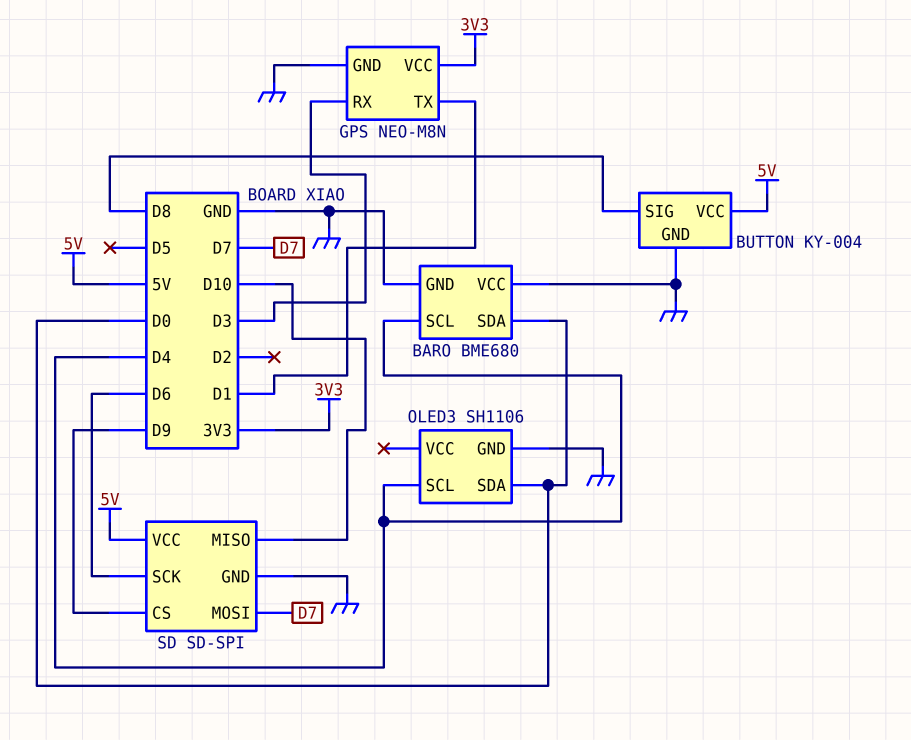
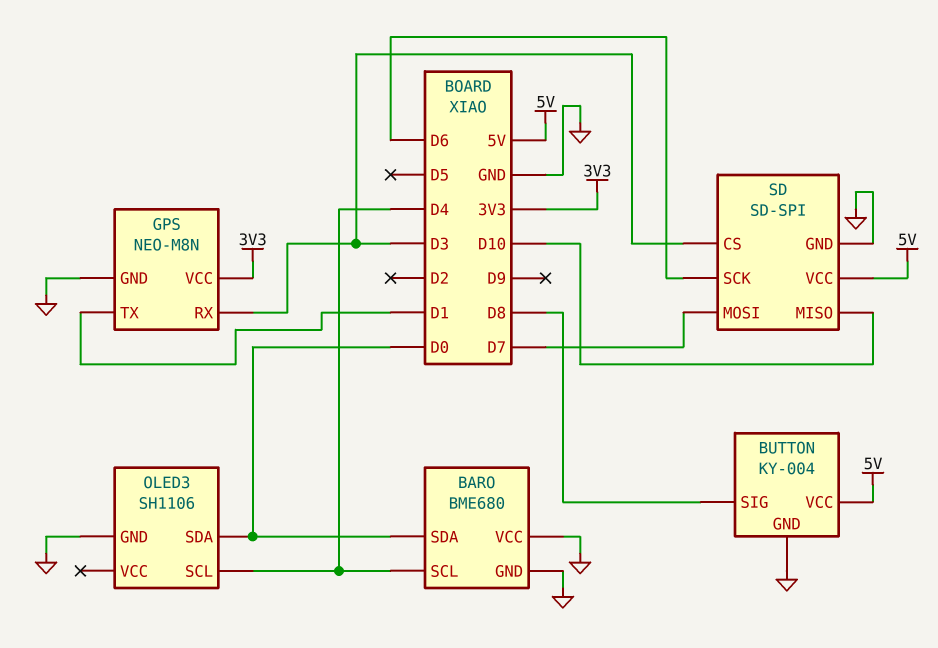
SD pin CS: D9 -> D3

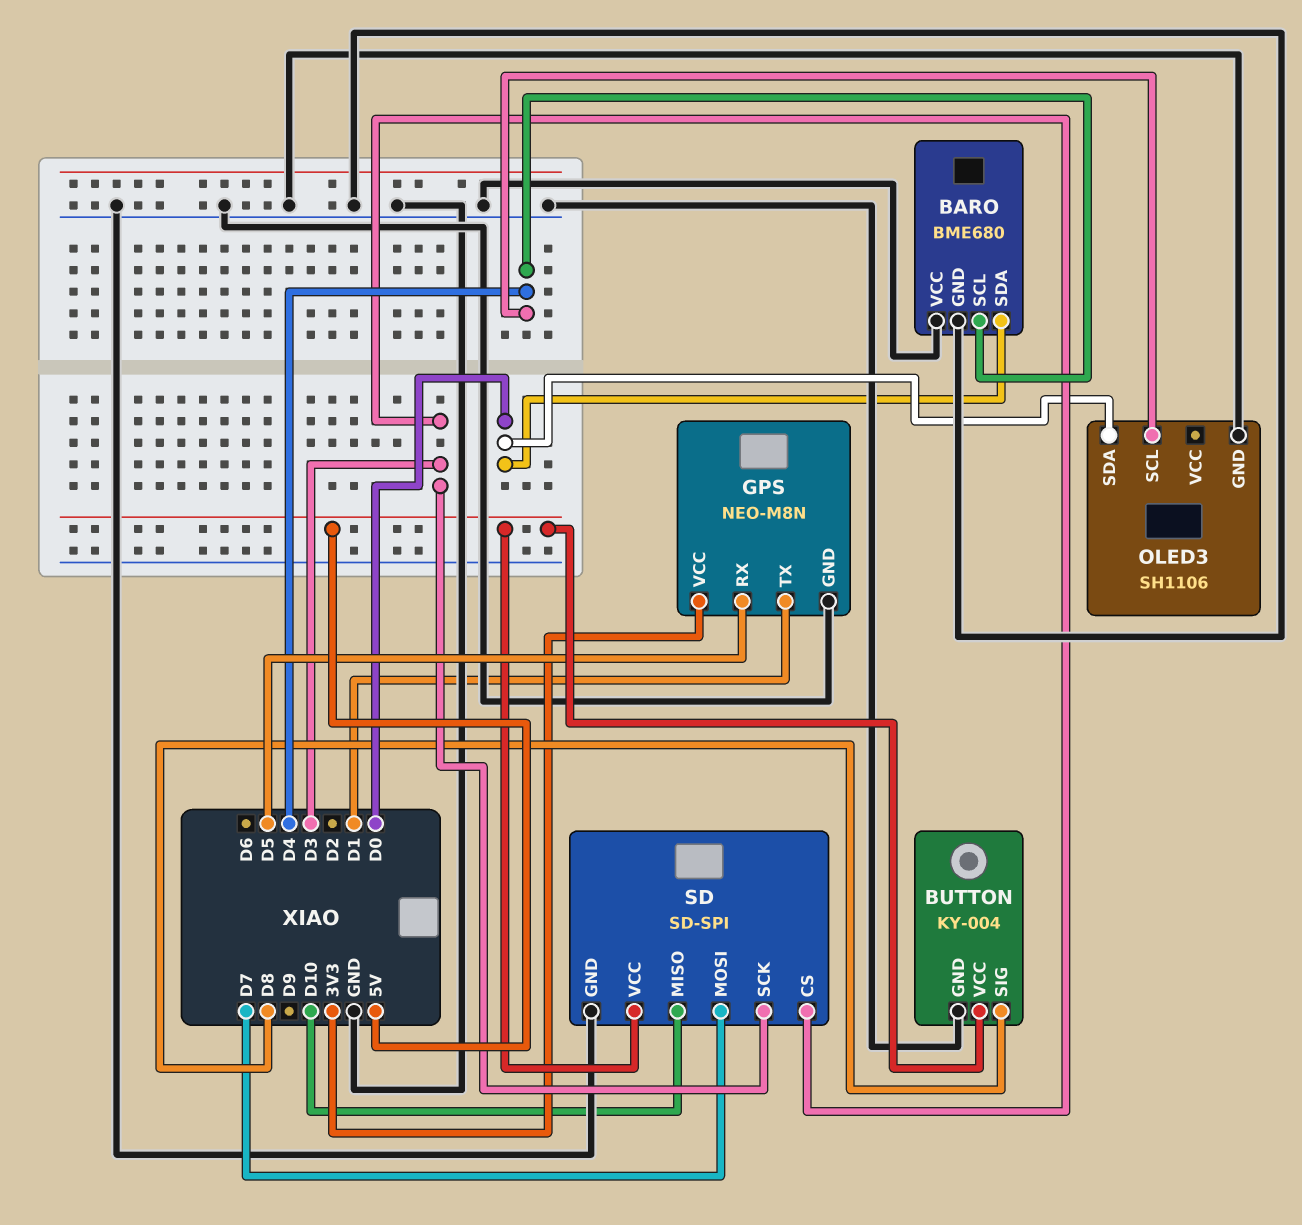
GPS pin RX: D3 -> D5
SD pin SCK: D6 -> D3

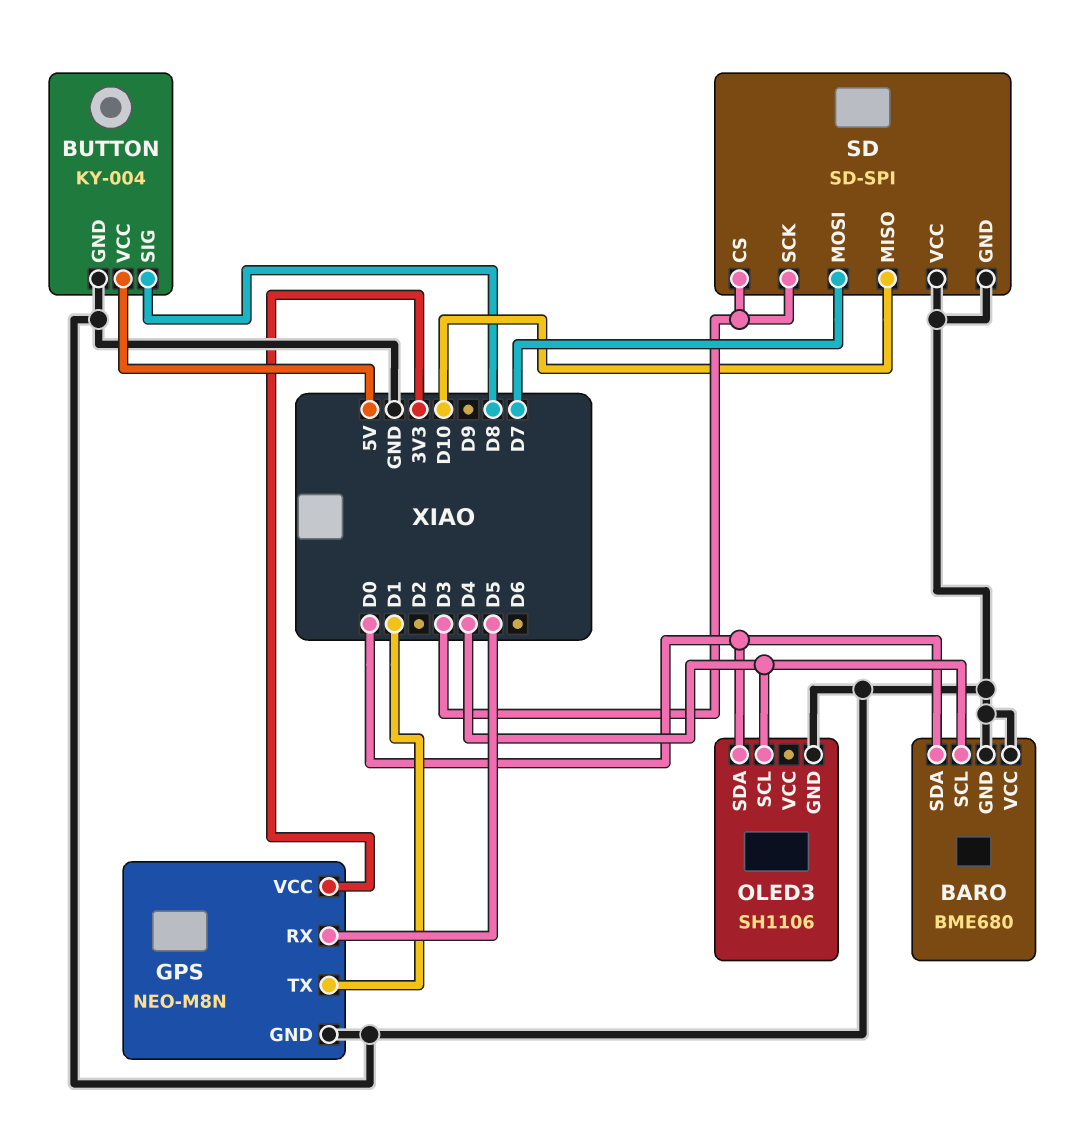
SD pin VCC: 5V -> GND

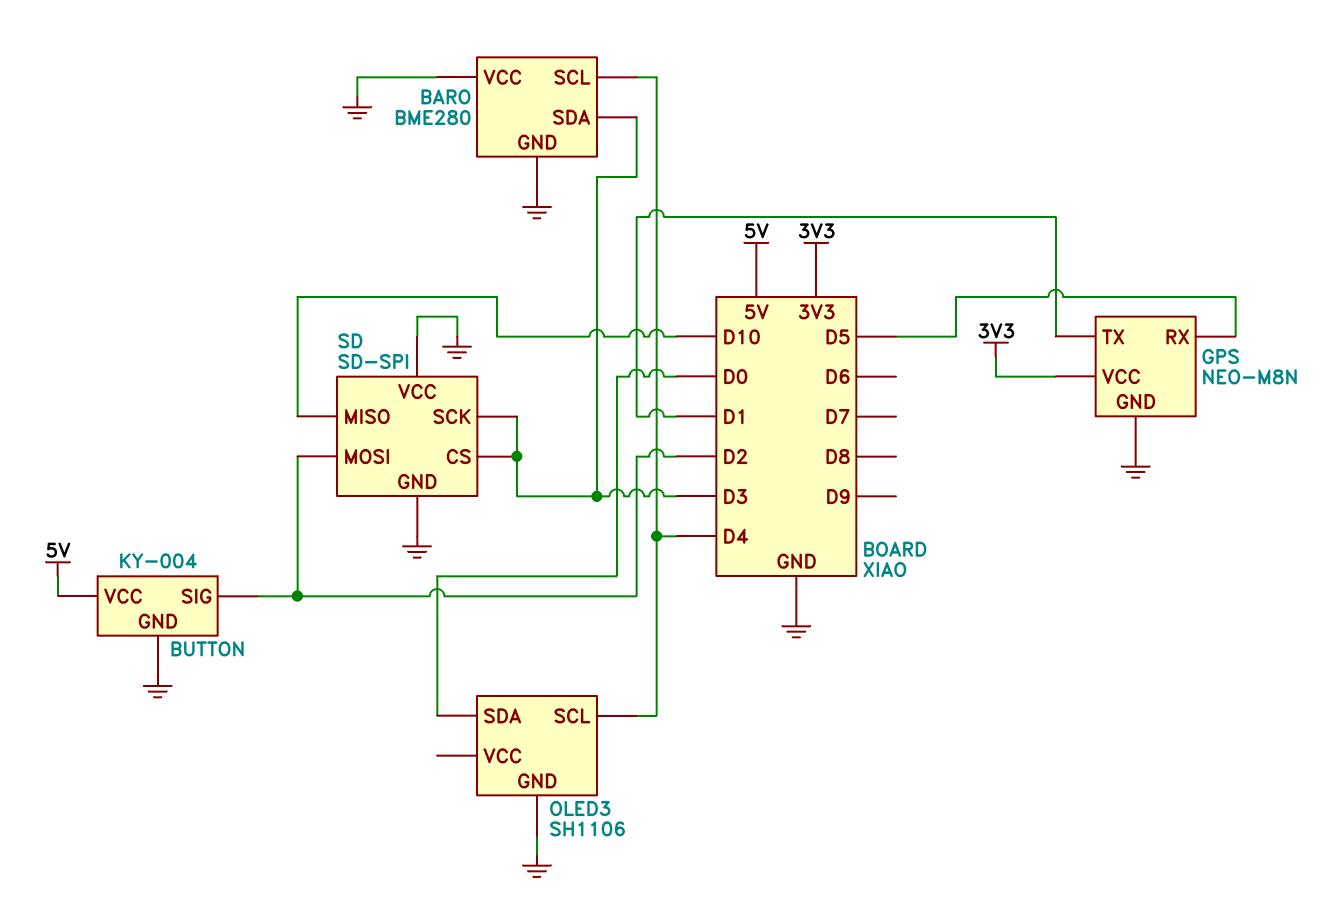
BARO: BME680 -> BME280
BARO pin SDA: D0 -> D3
BUTTON pin SIG: D8 -> D2
SD pin MOSI: D7 -> D2

